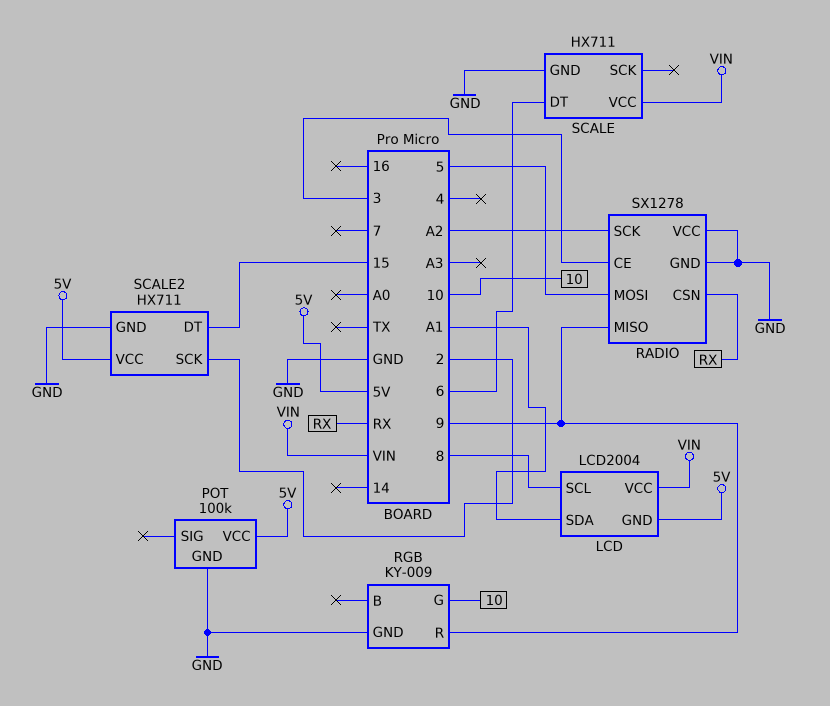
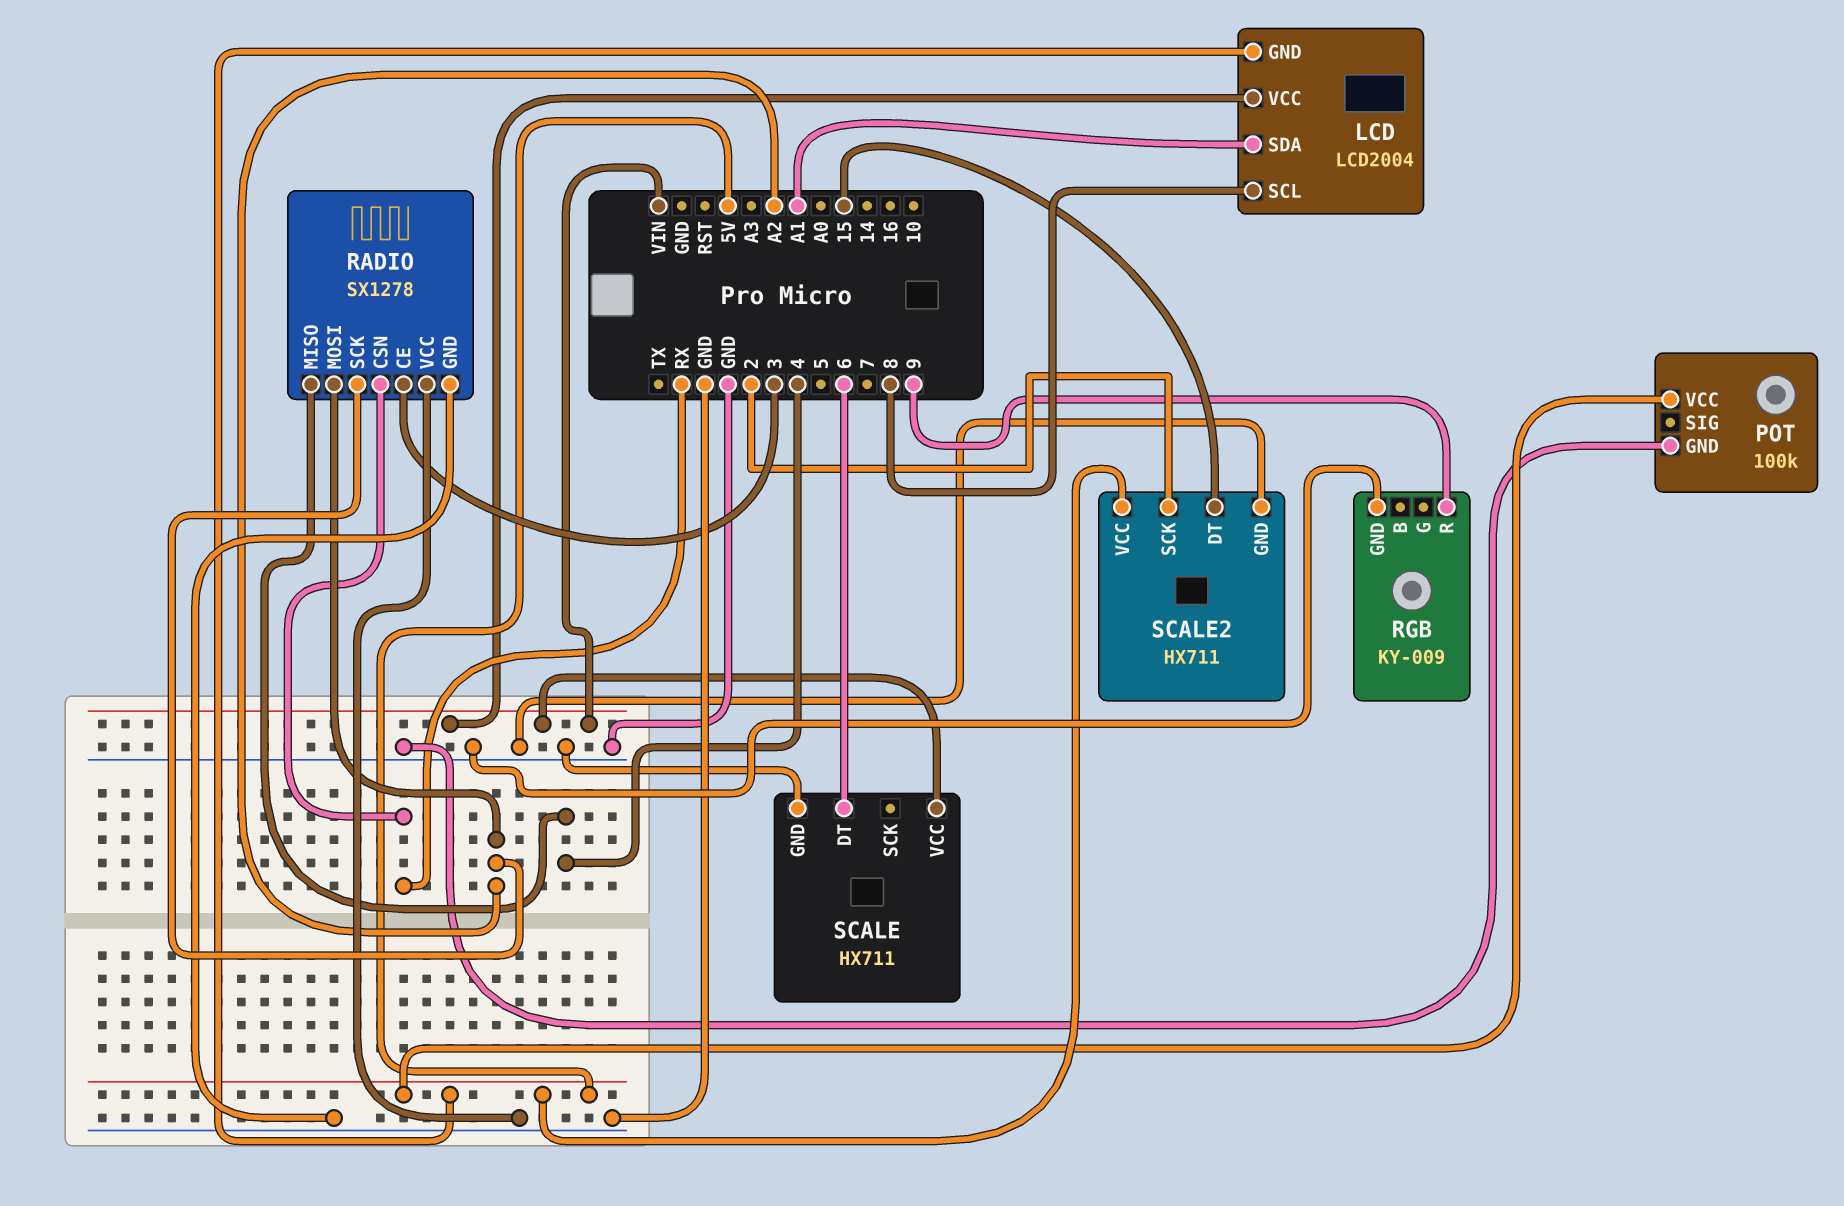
RADIO pin MISO: 9 -> 4
RADIO pin MOSI: 5 -> A2
RGB pin G: 10 -> none

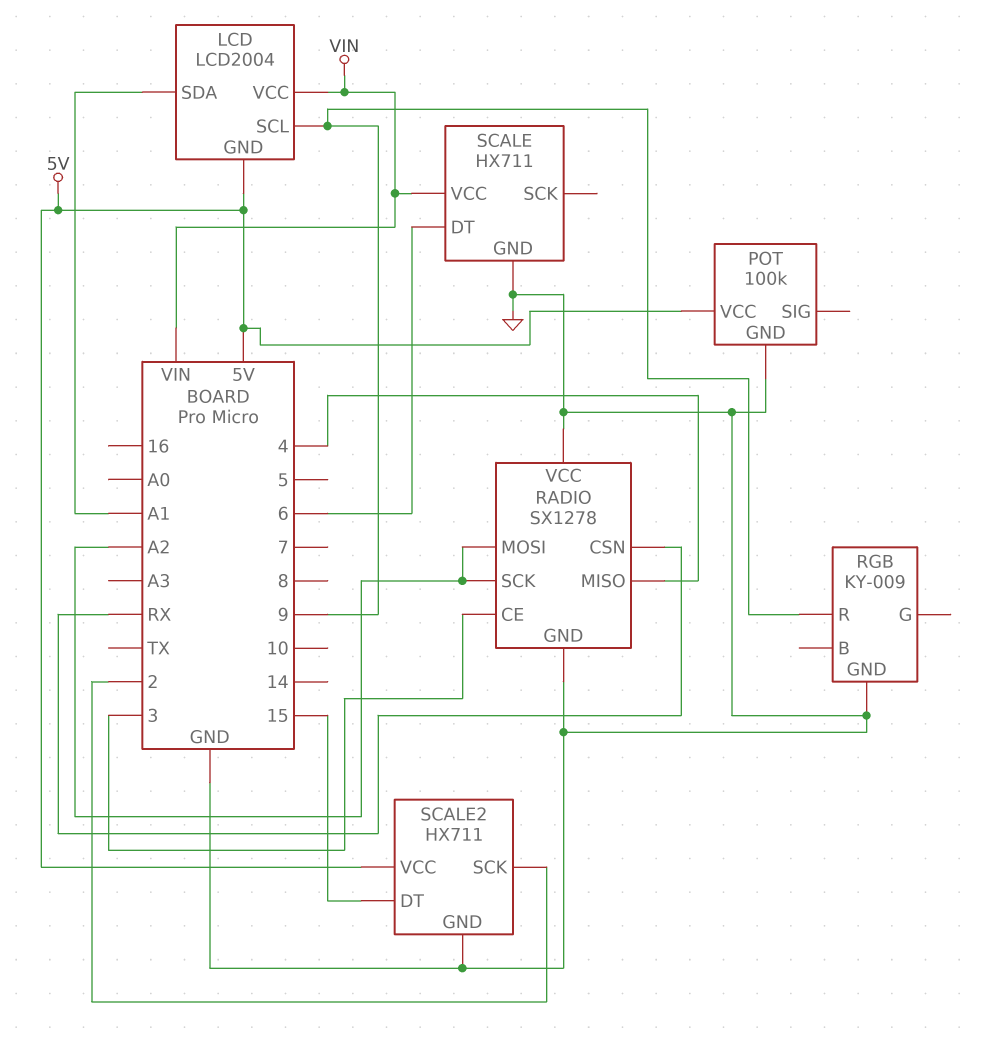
LCD pin SCL: 8 -> 9

